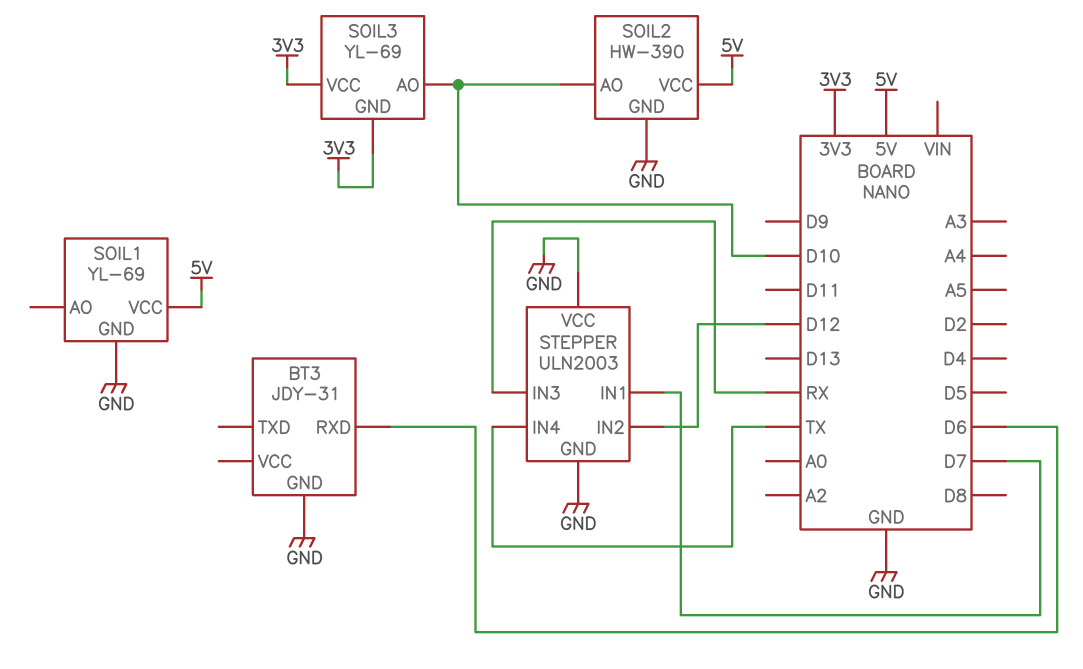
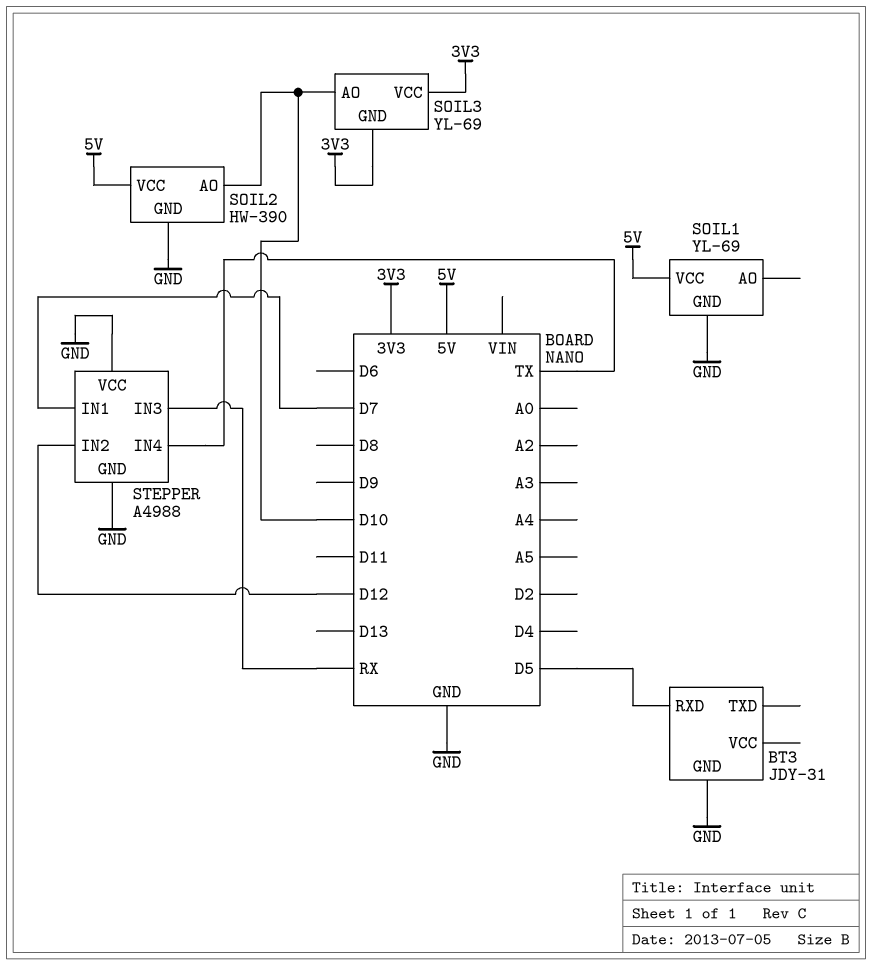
BT3 pin RXD: D6 -> D5
STEPPER: ULN2003 -> A4988

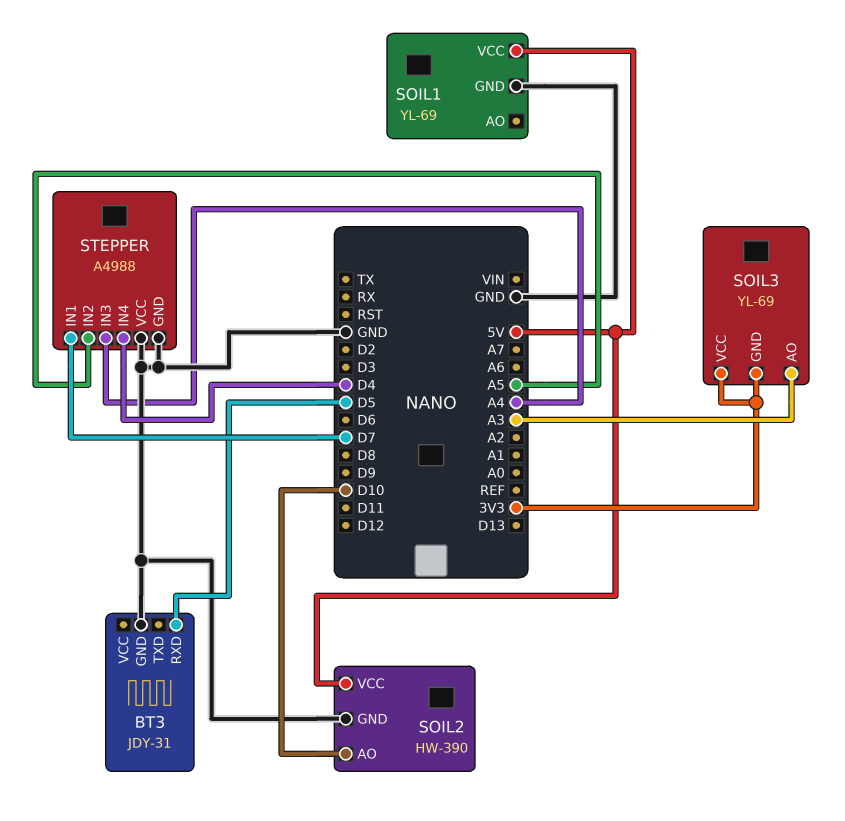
SOIL3 pin AO: D10 -> A3
STEPPER pin IN2: D12 -> A5
STEPPER pin IN3: RX -> A4
STEPPER pin IN4: TX -> D4

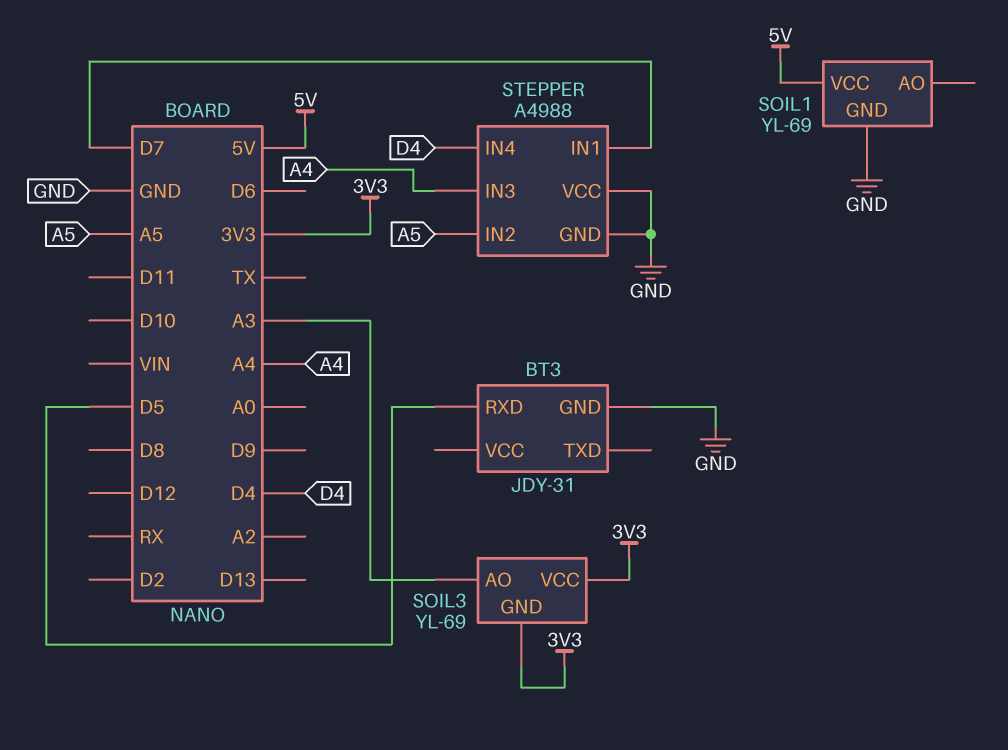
SOIL2: HW-390 -> none
SOIL2 pin AO: D10 -> none
SOIL2 pin GND: GND -> none
SOIL2 pin VCC: 5V -> none

